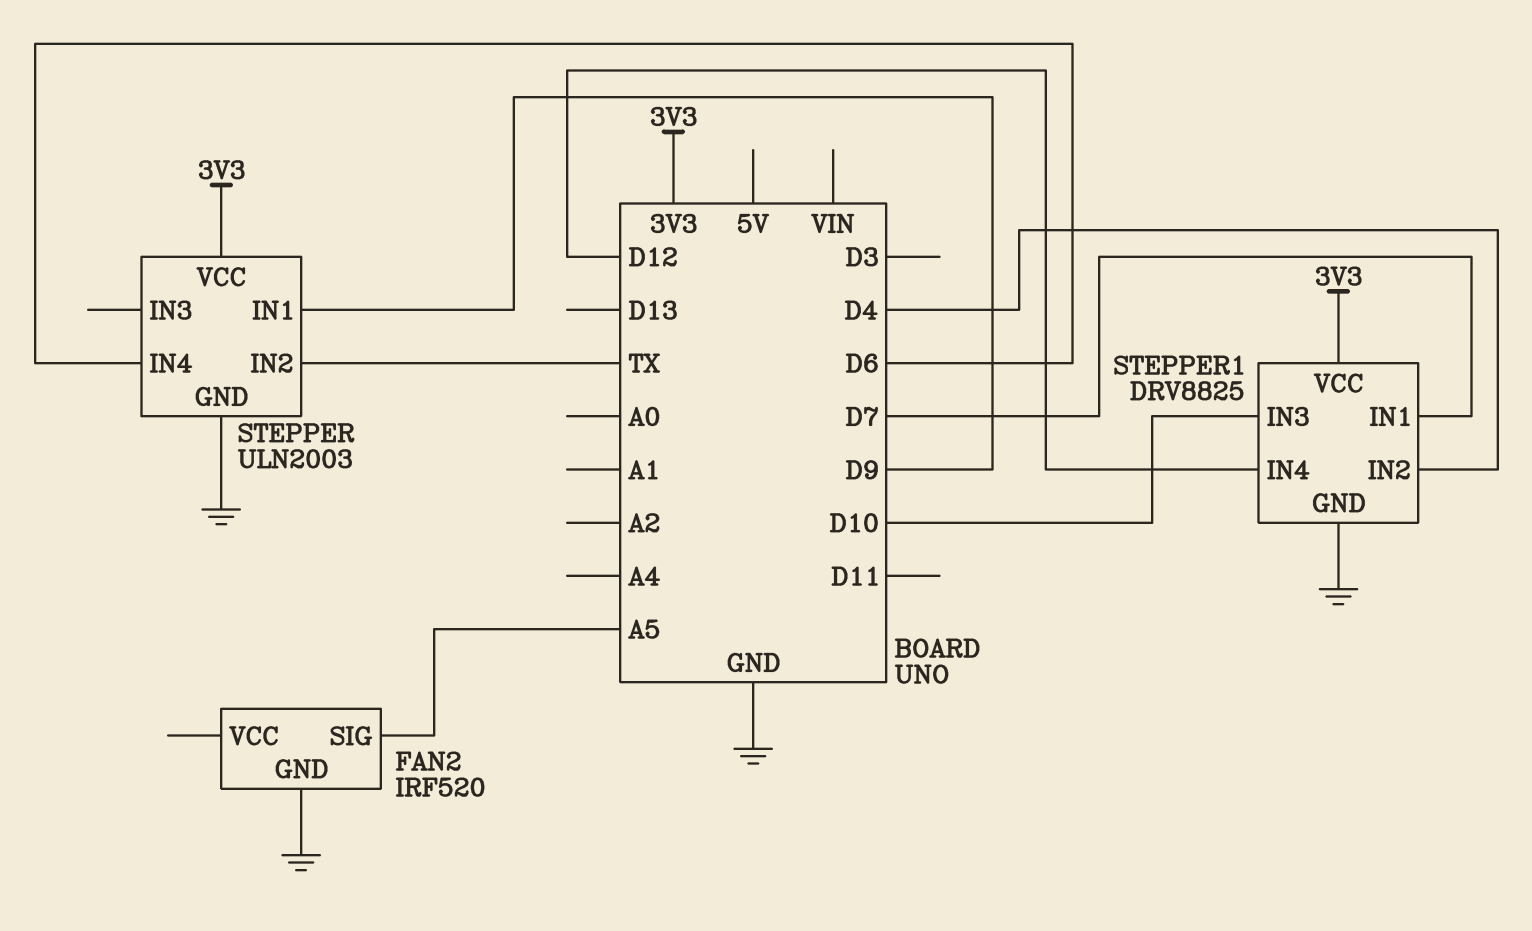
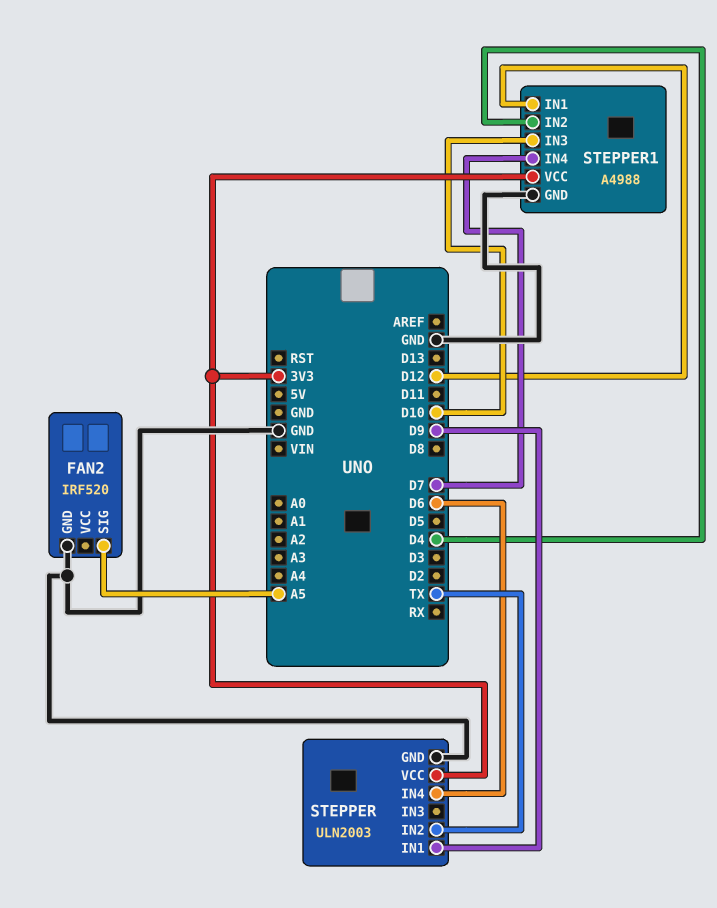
STEPPER1: DRV8825 -> A4988
STEPPER1 pin IN1: D7 -> D12
STEPPER1 pin IN4: D12 -> D7

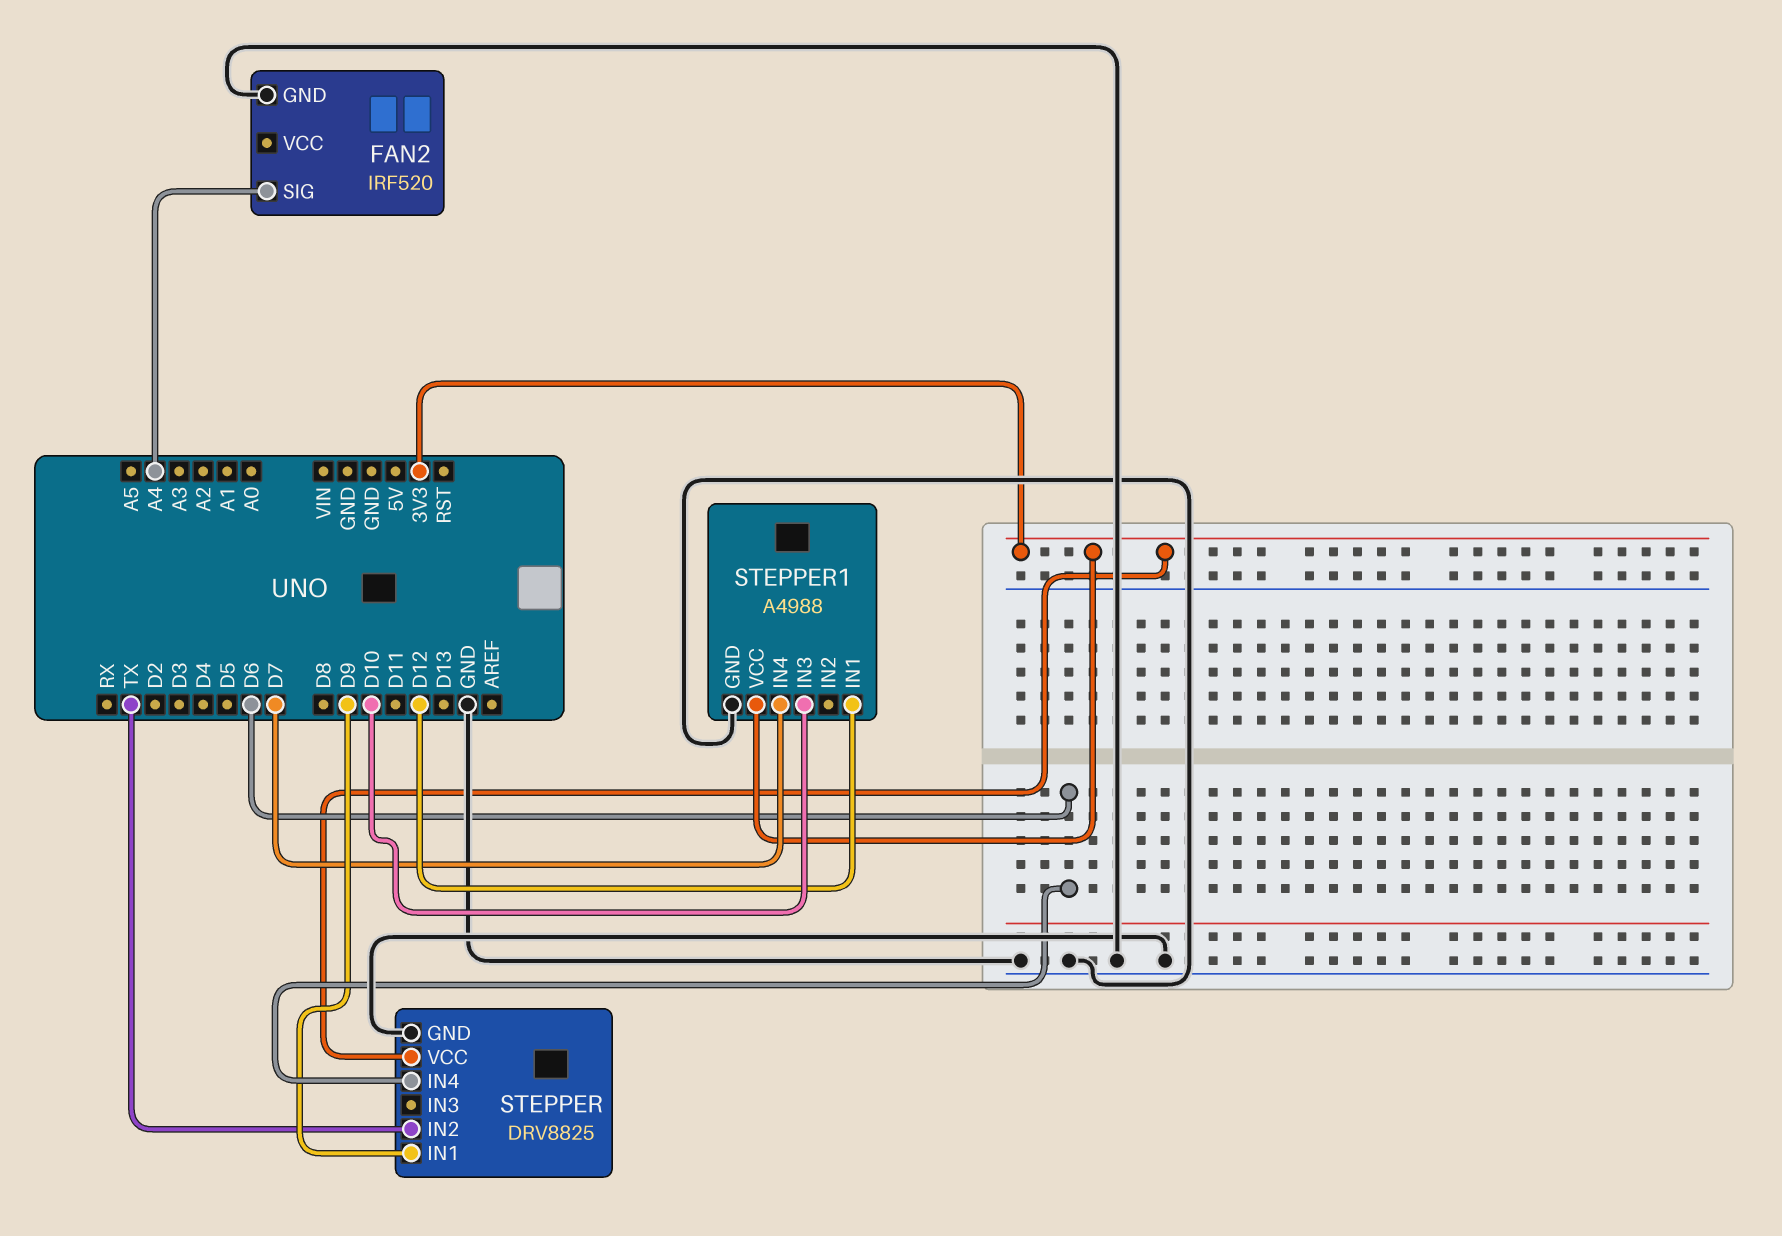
FAN2 pin SIG: A5 -> A4
STEPPER: ULN2003 -> DRV8825
STEPPER1 pin IN2: D4 -> none

